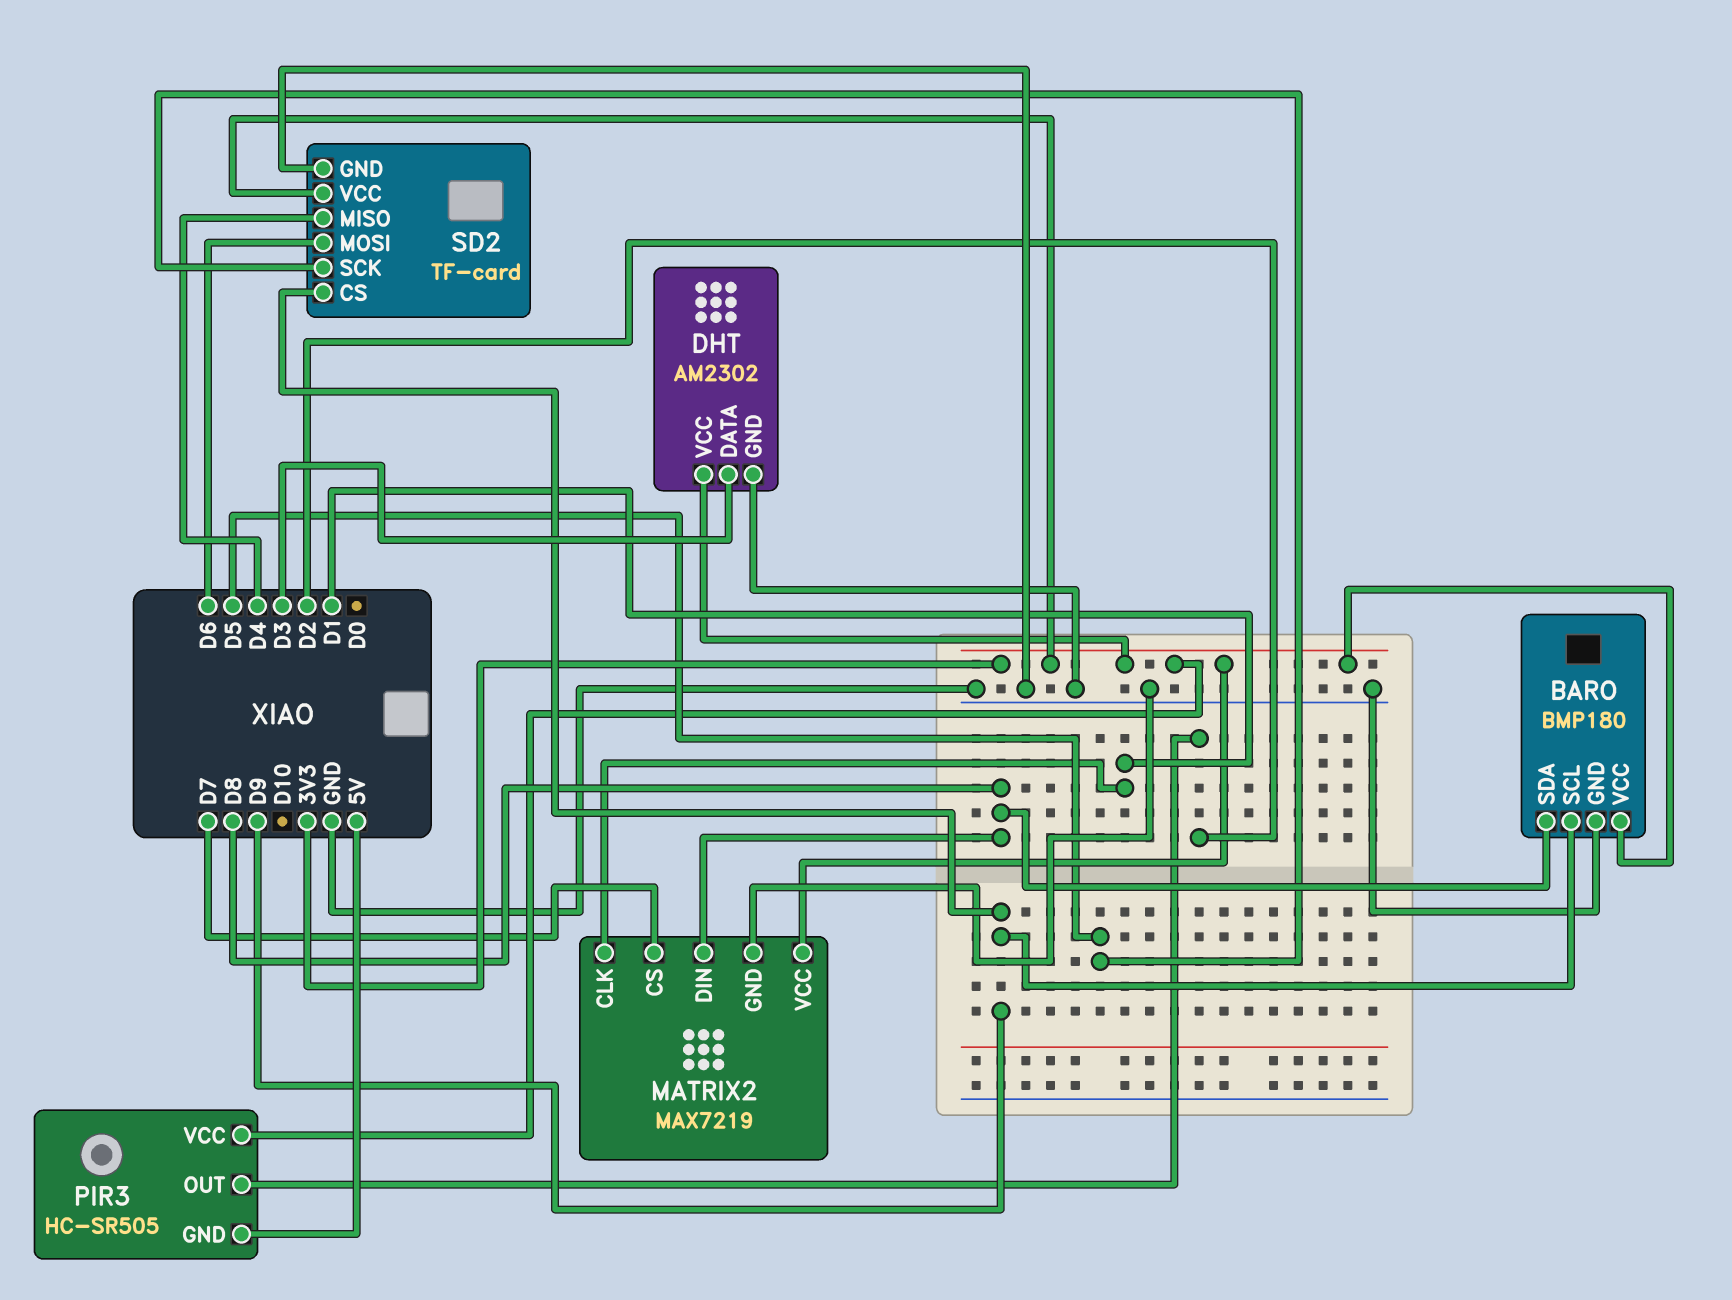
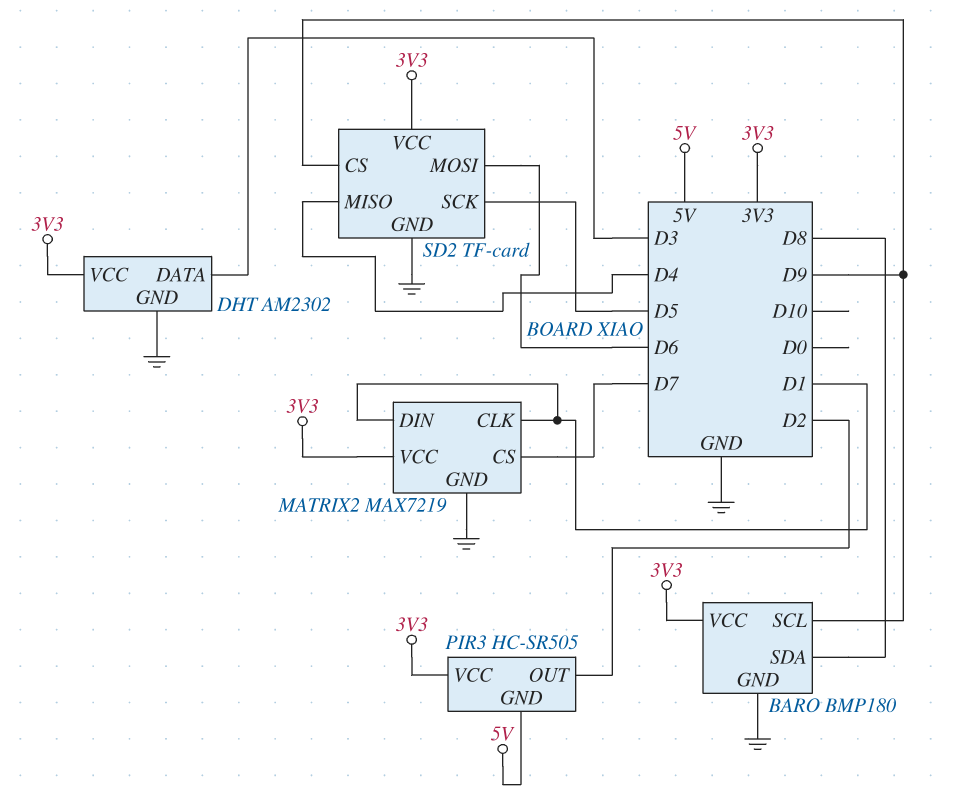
MATRIX2 pin DIN: D8 -> D1

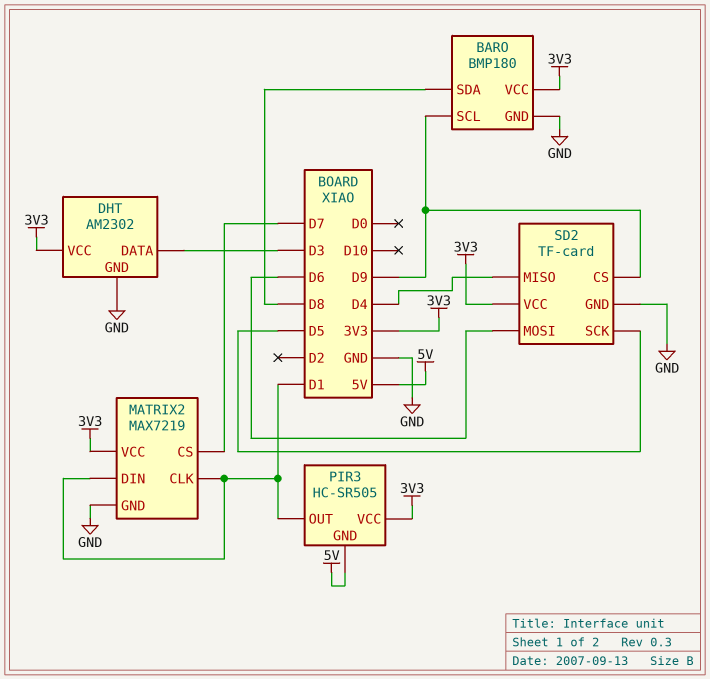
PIR3 pin OUT: D2 -> D1

